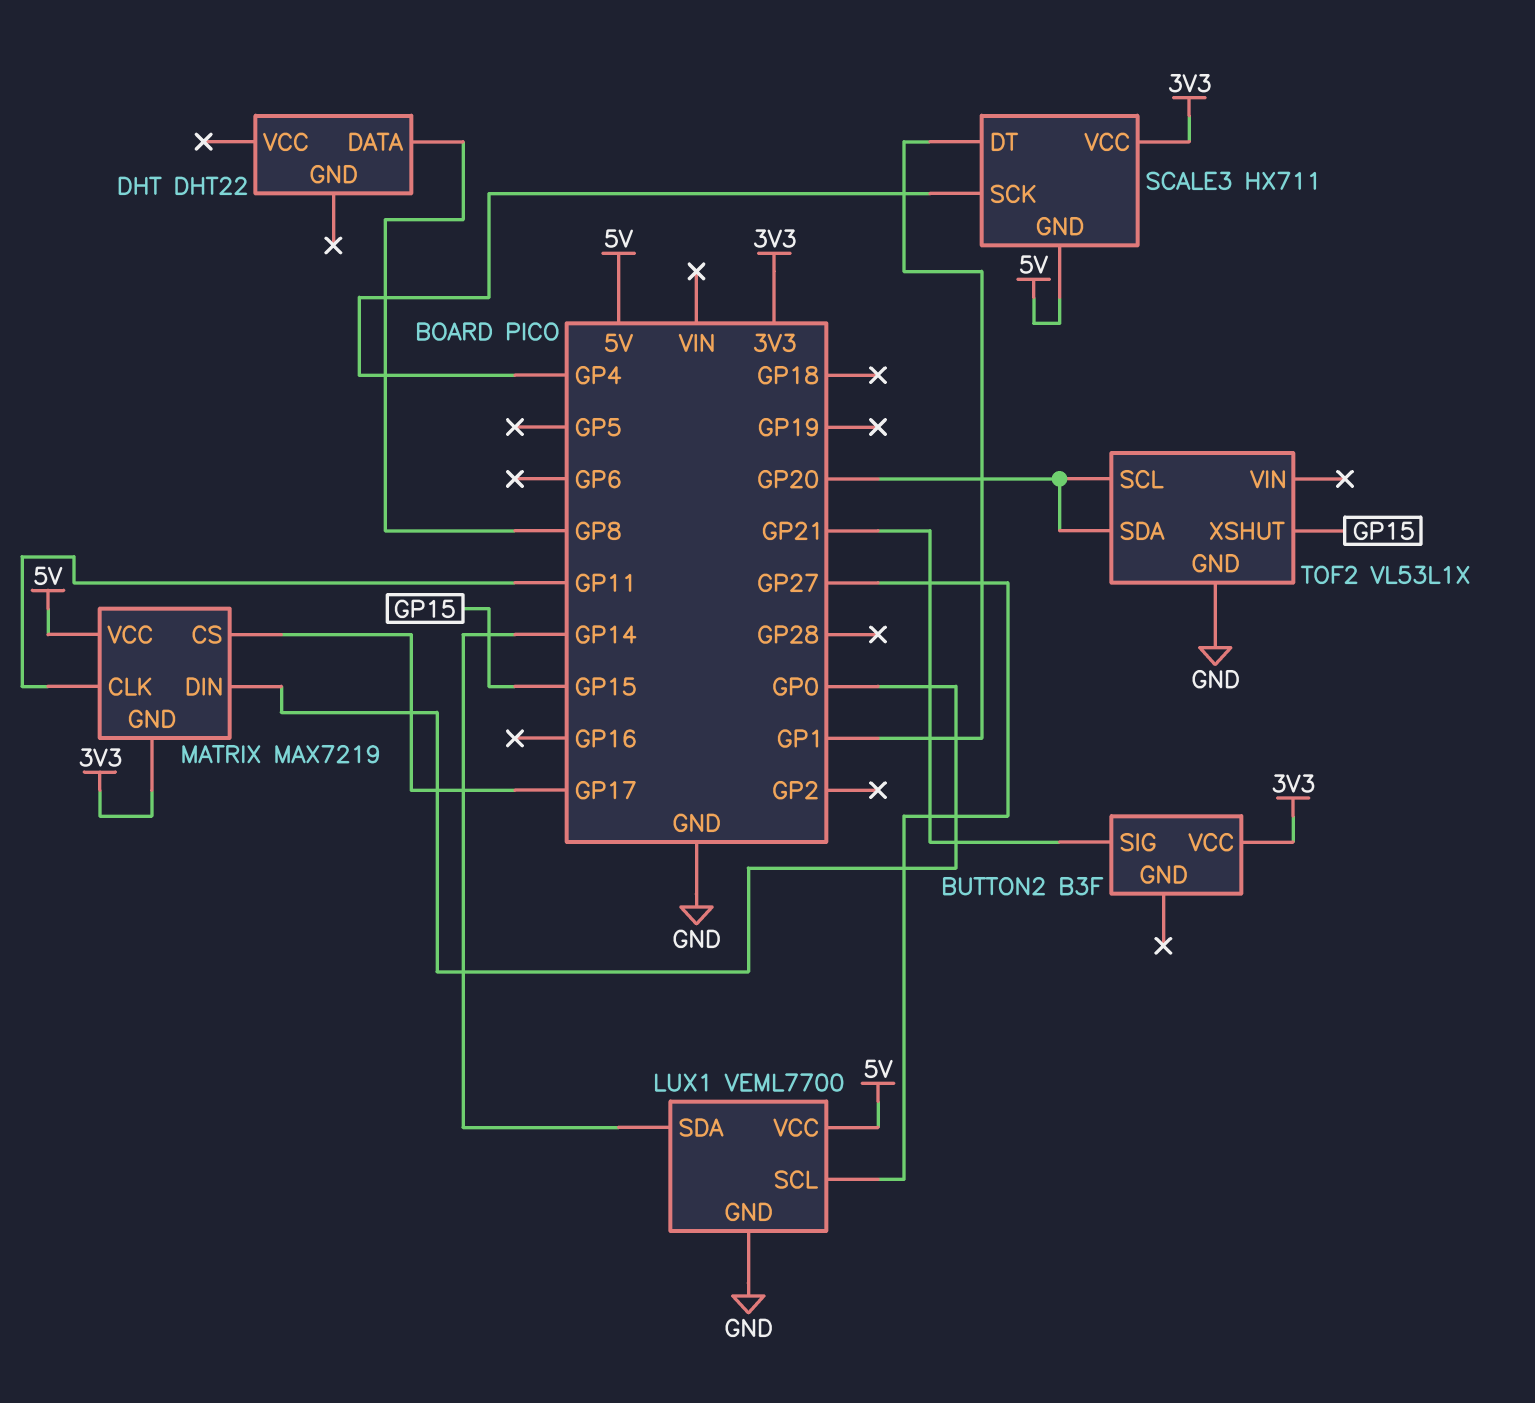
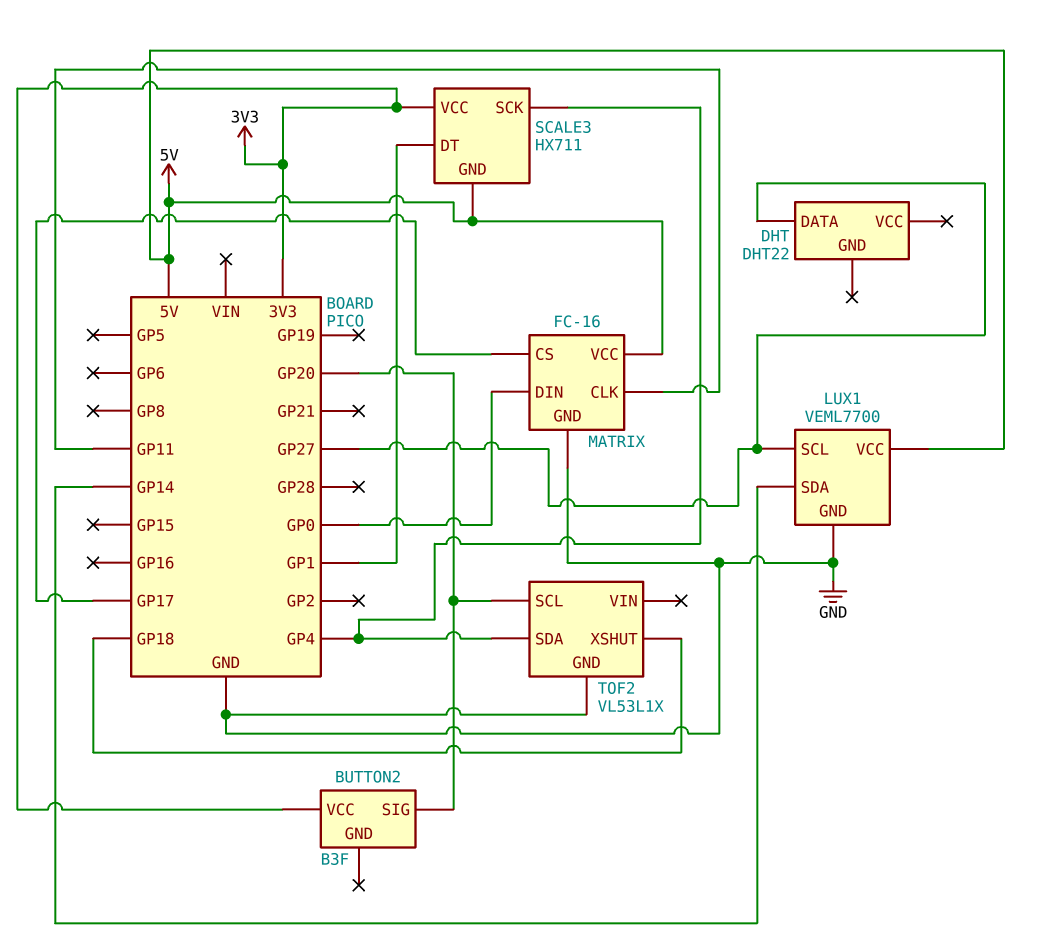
BUTTON2 pin SIG: GP21 -> GP20
DHT pin DATA: GP8 -> GP27
MATRIX: MAX7219 -> FC-16
MATRIX pin GND: 3V3 -> GND
TOF2 pin SDA: GP20 -> GP4
TOF2 pin XSHUT: GP15 -> GP18

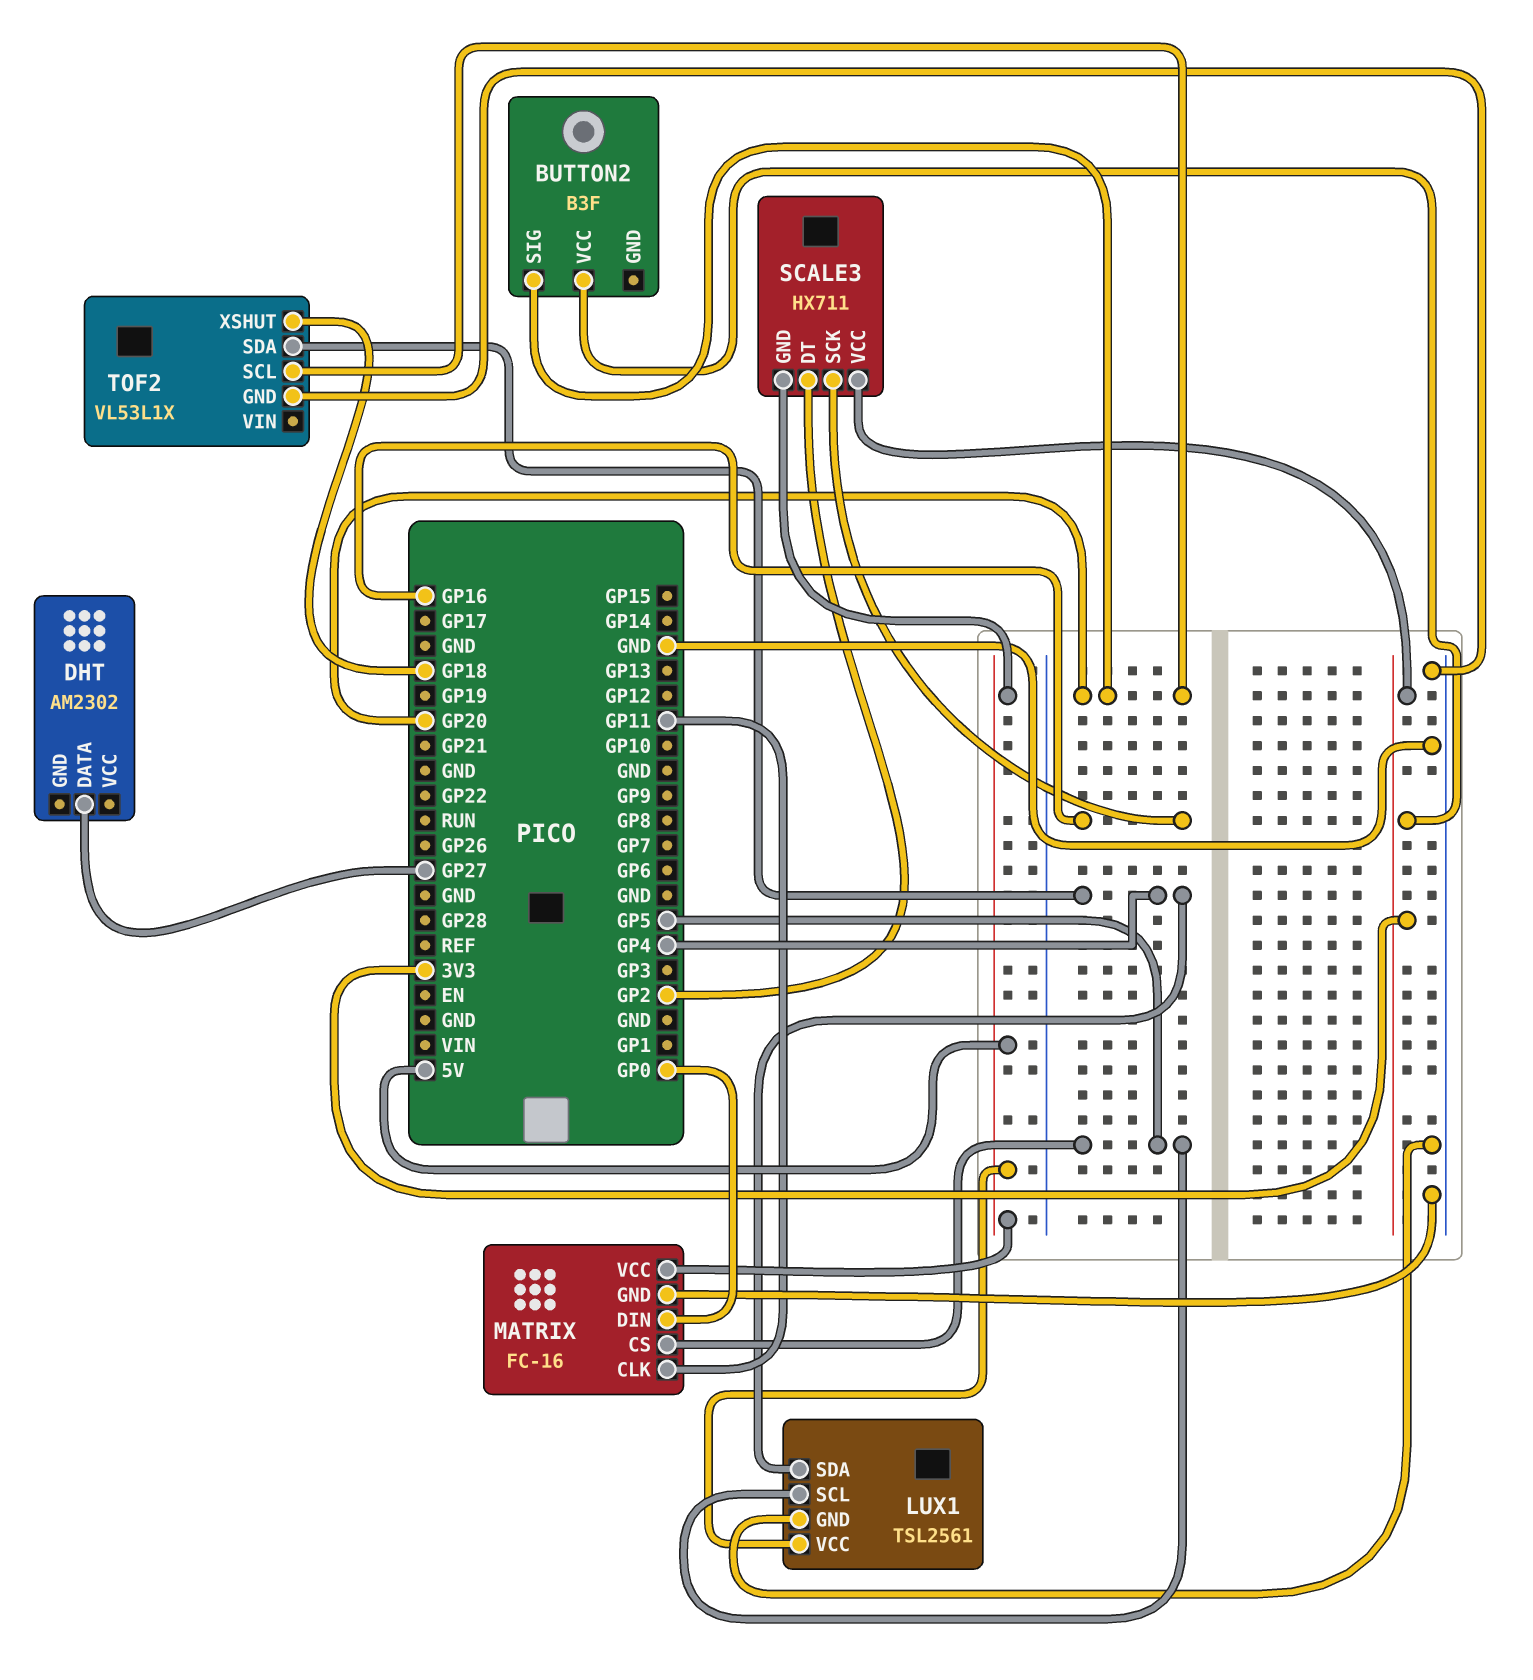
DHT: DHT22 -> AM2302
LUX1: VEML7700 -> TSL2561
LUX1 pin SCL: GP27 -> GP5
LUX1 pin SDA: GP14 -> GP4
MATRIX pin CS: GP17 -> GP5
SCALE3 pin DT: GP1 -> GP2
SCALE3 pin SCK: GP4 -> GP16

